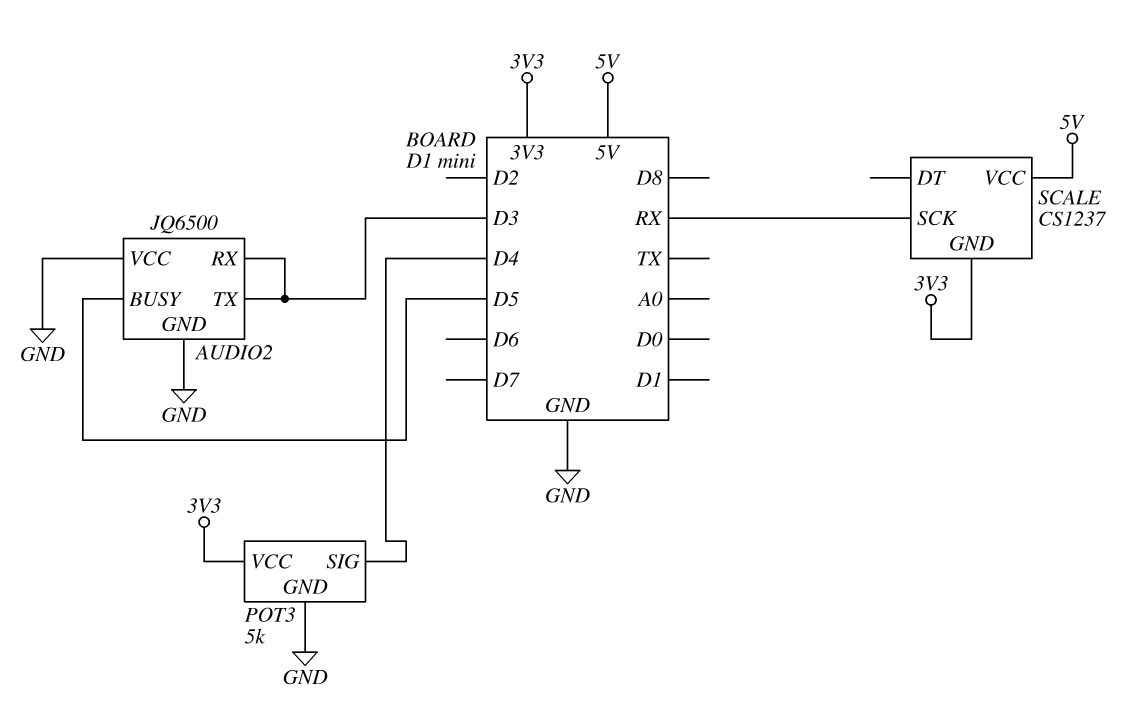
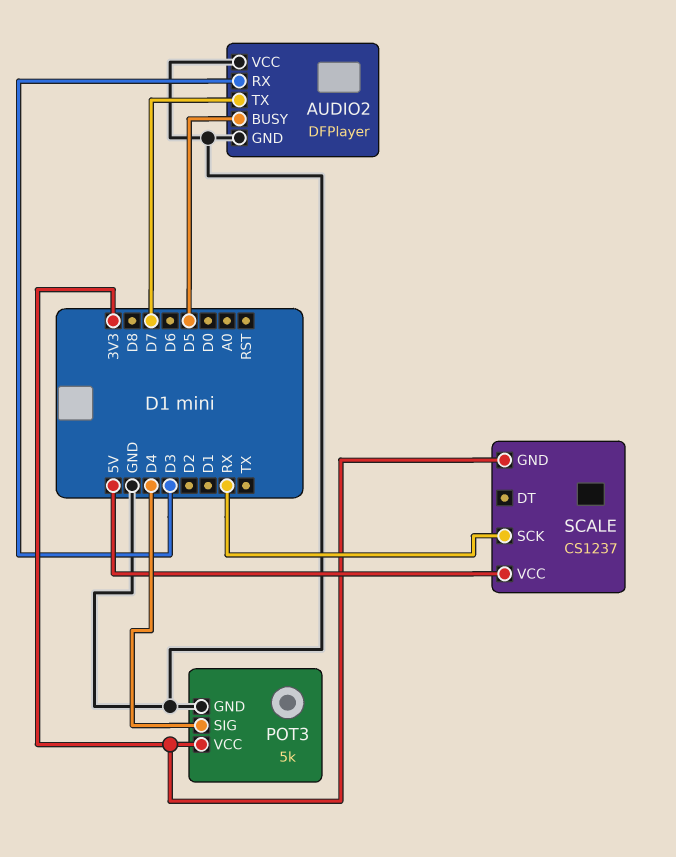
AUDIO2: JQ6500 -> DFPlayer
AUDIO2 pin TX: D3 -> D7

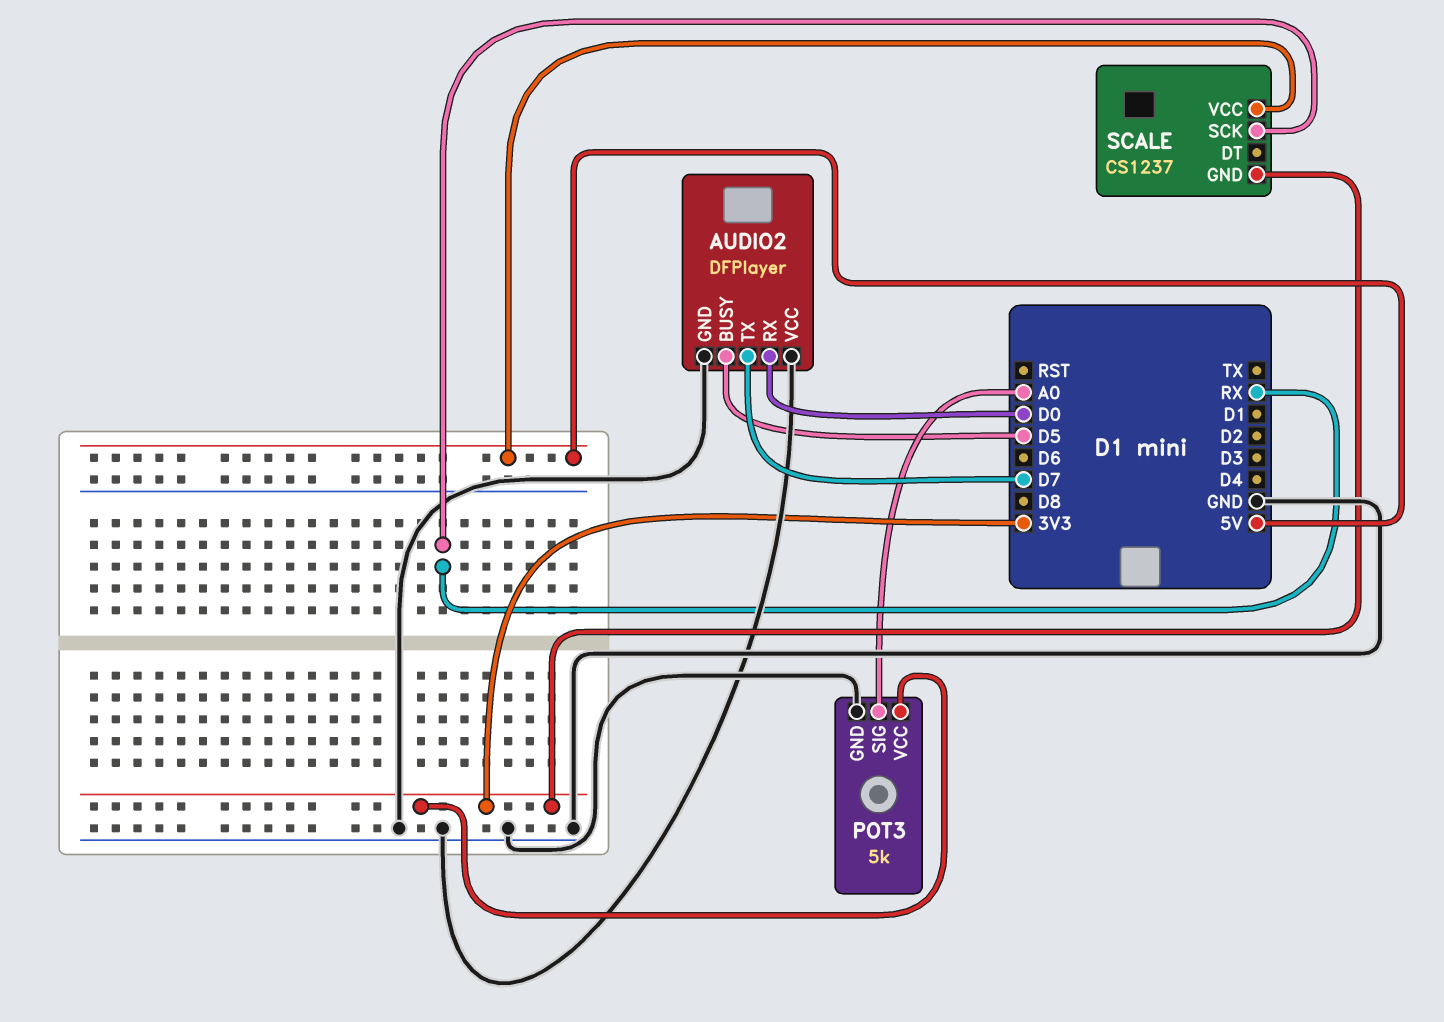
AUDIO2 pin RX: D3 -> D0
POT3 pin SIG: D4 -> A0

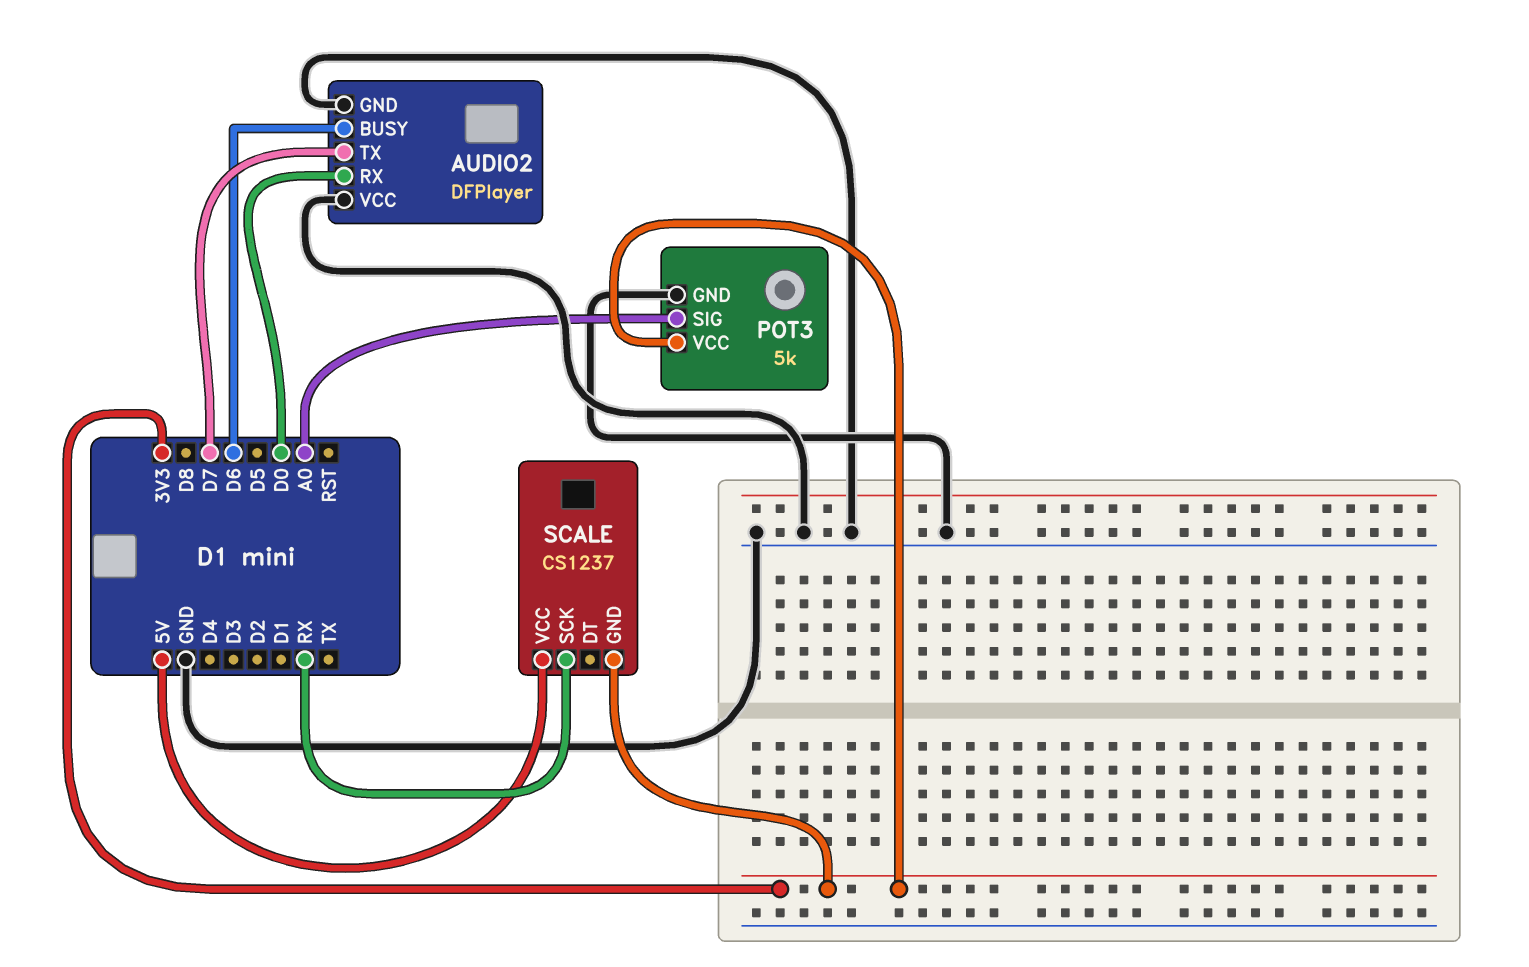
AUDIO2 pin BUSY: D5 -> D6

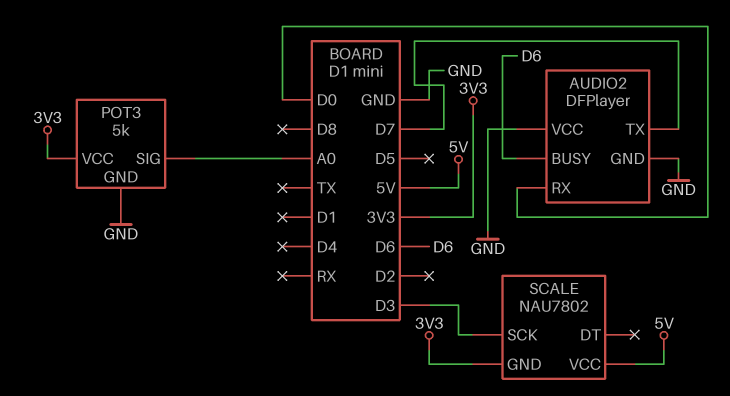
SCALE: CS1237 -> NAU7802
SCALE pin SCK: RX -> D3

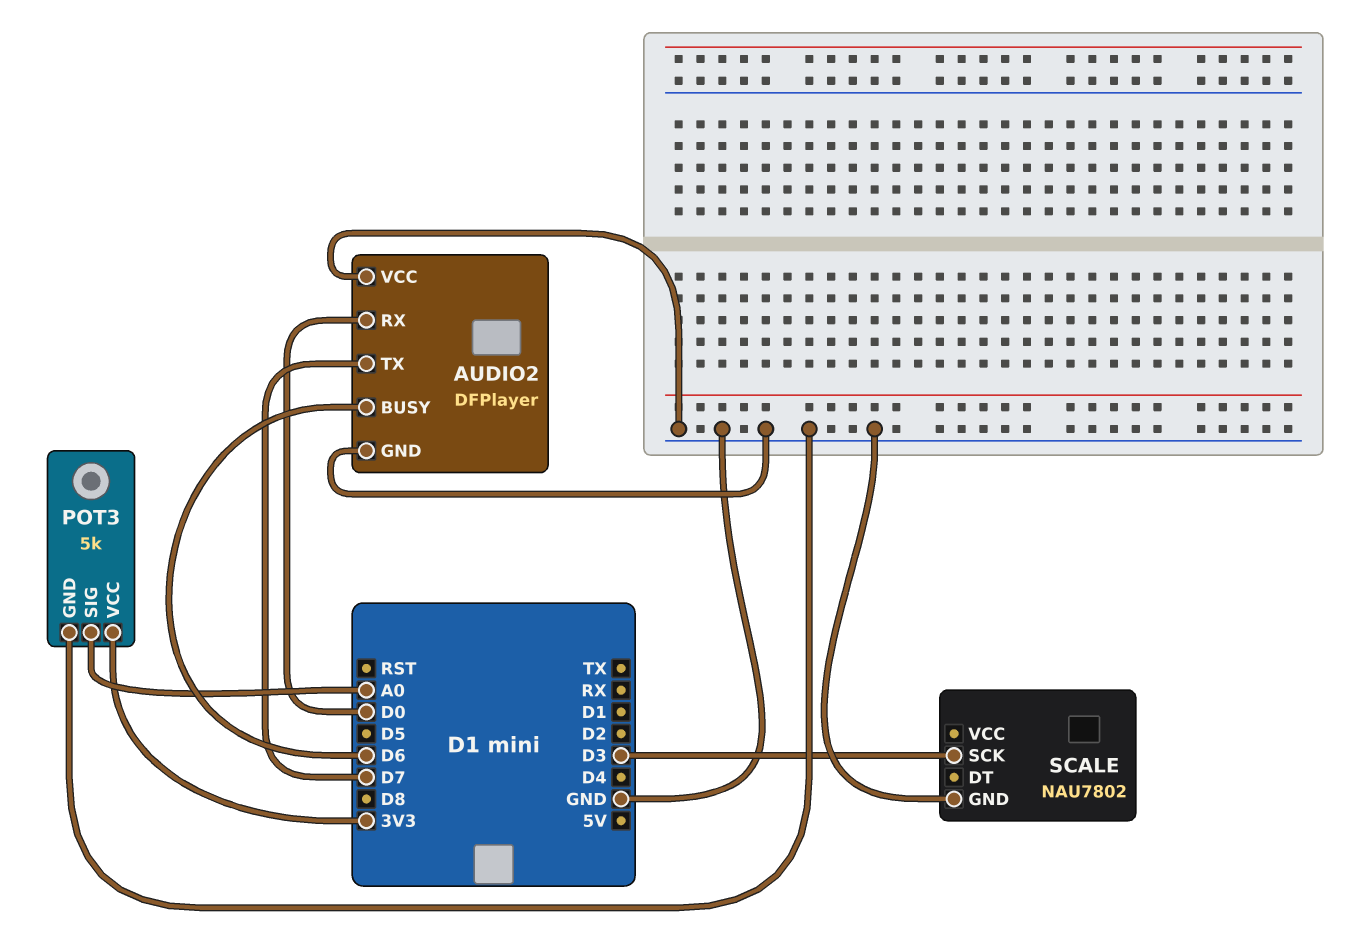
SCALE pin GND: 3V3 -> GND
SCALE pin VCC: 5V -> none

